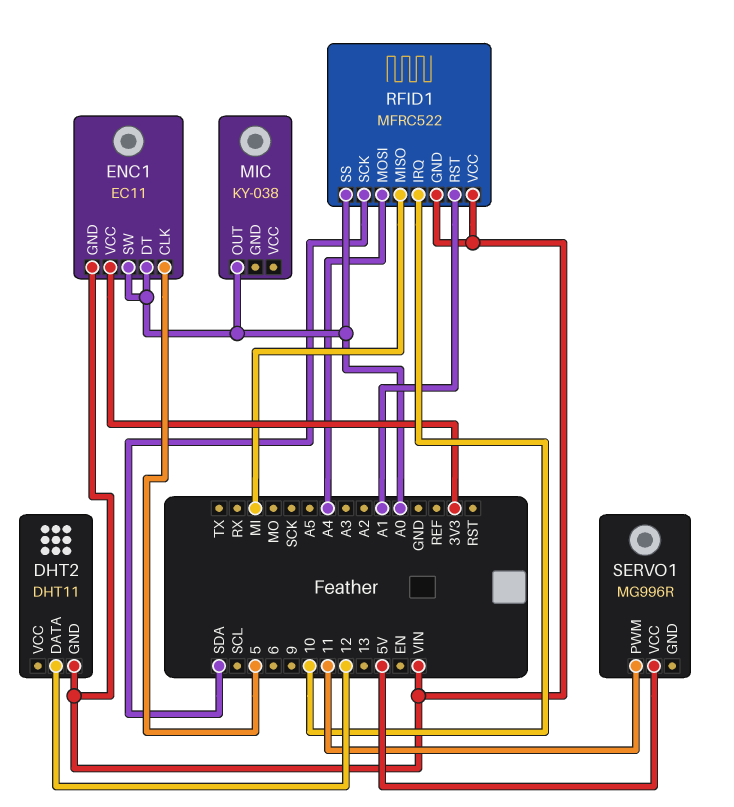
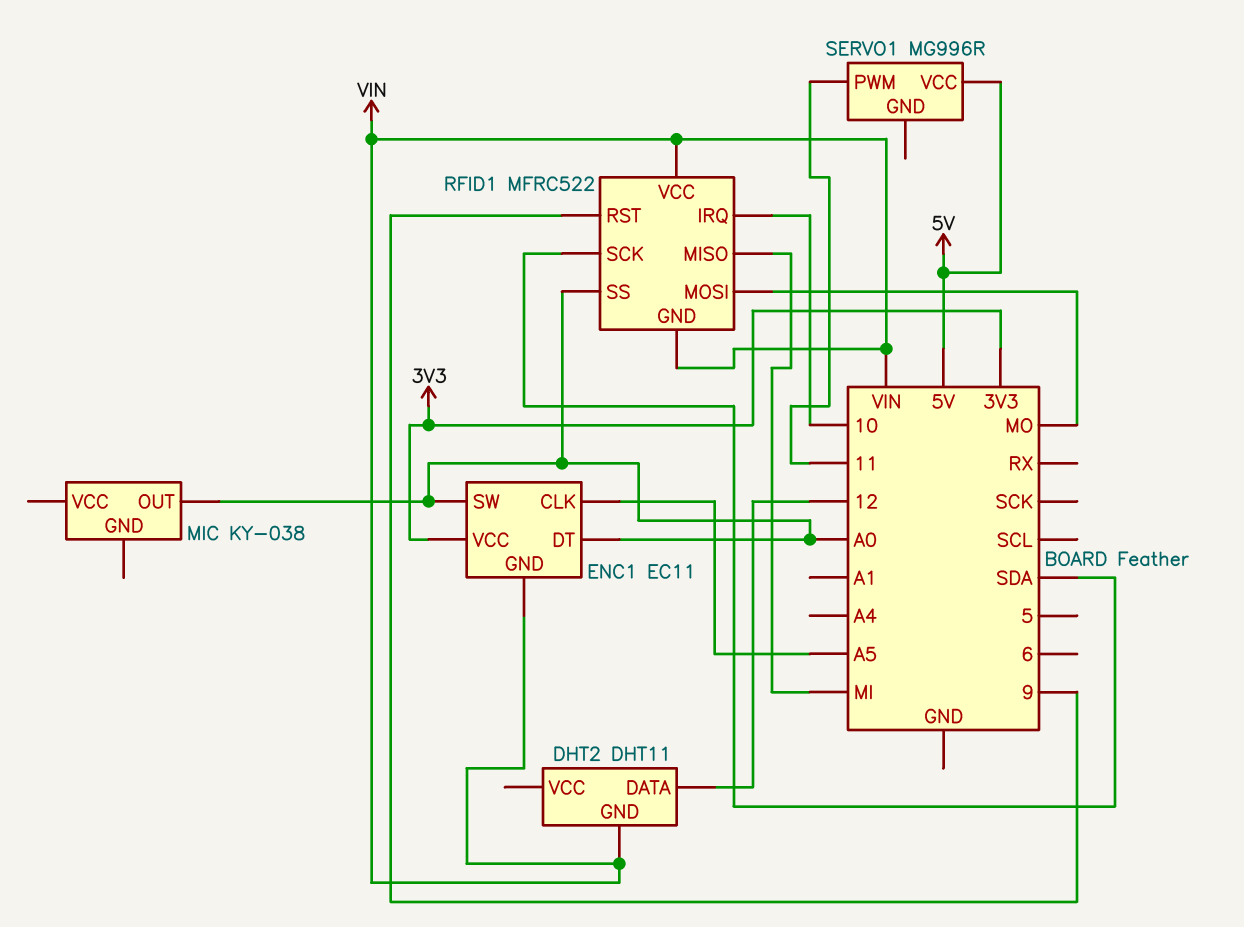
ENC1 pin CLK: 5 -> A5
RFID1 pin MOSI: A4 -> MO
RFID1 pin RST: A1 -> 9

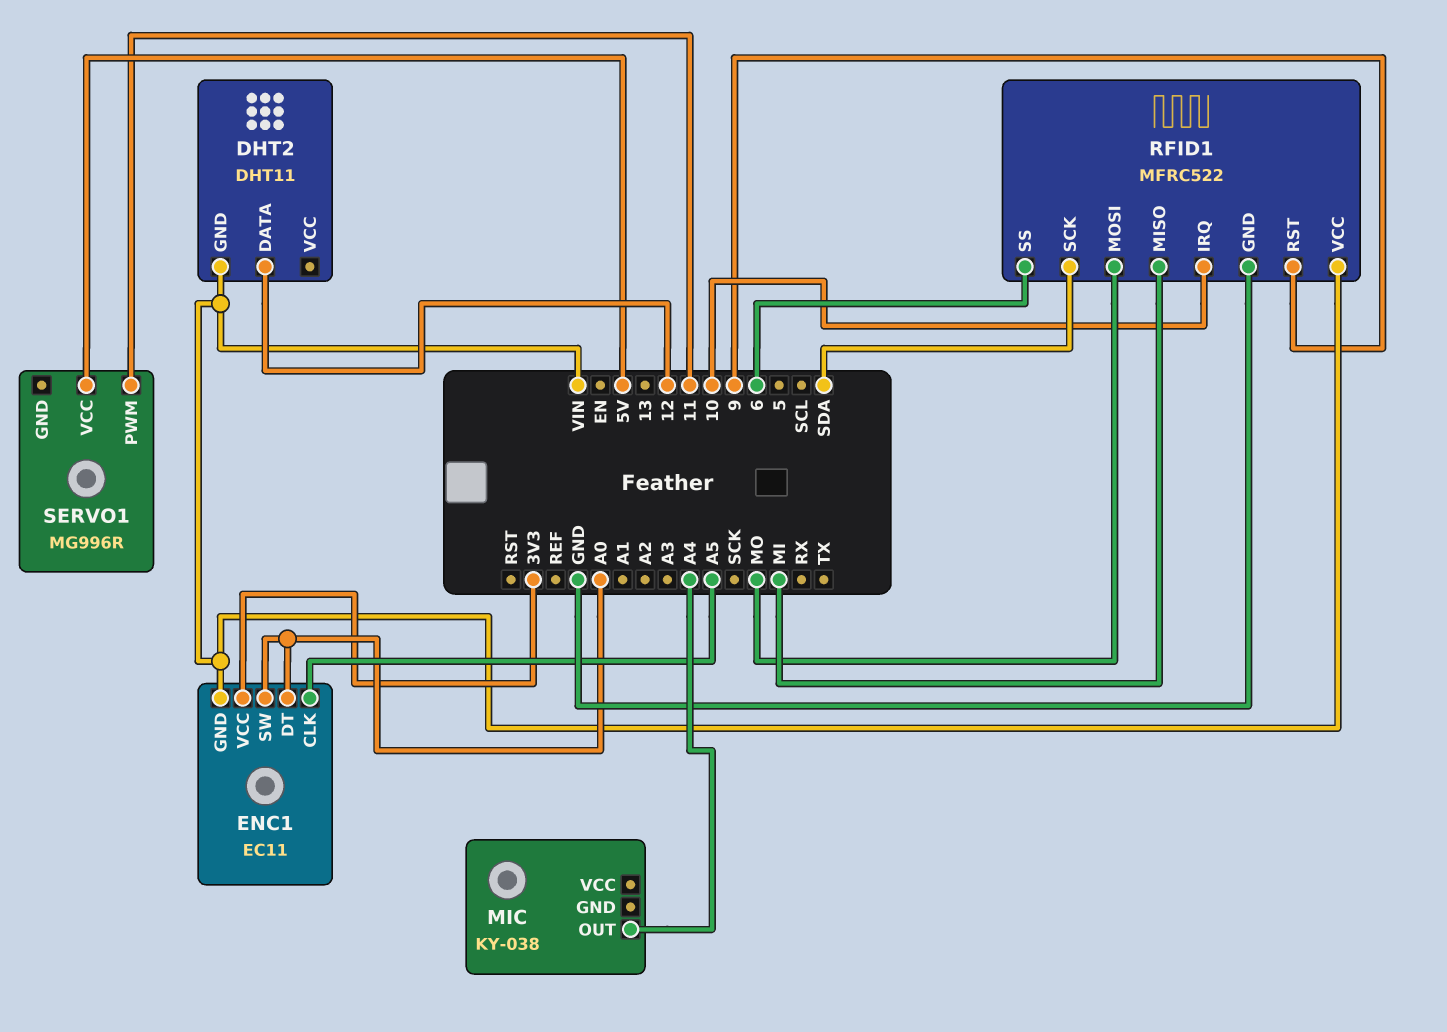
MIC pin OUT: A0 -> A4
RFID1 pin GND: VIN -> GND
RFID1 pin SS: A0 -> 6

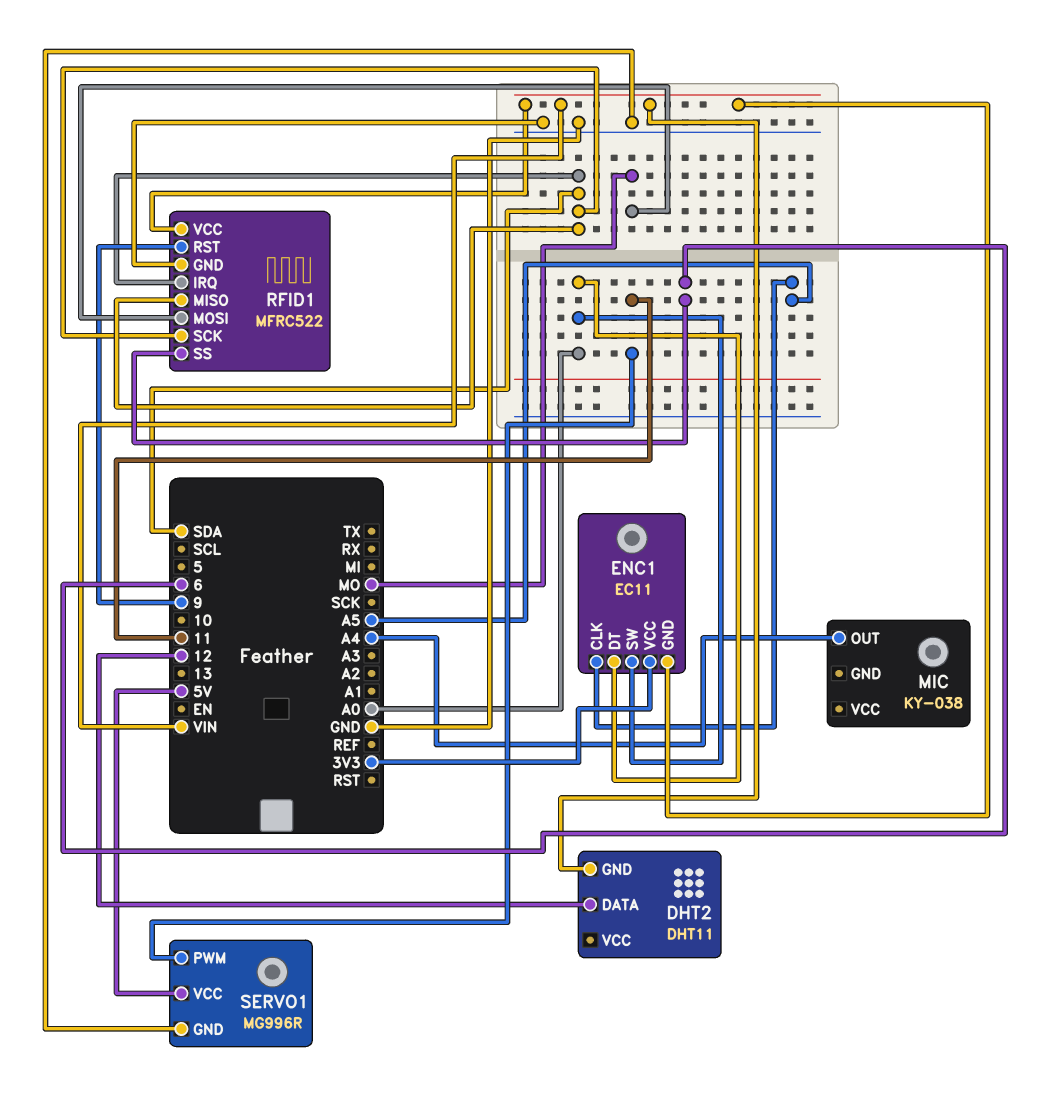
RFID1 pin IRQ: 10 -> SDA
RFID1 pin MISO: MI -> SDA
SERVO1 pin GND: none -> GND

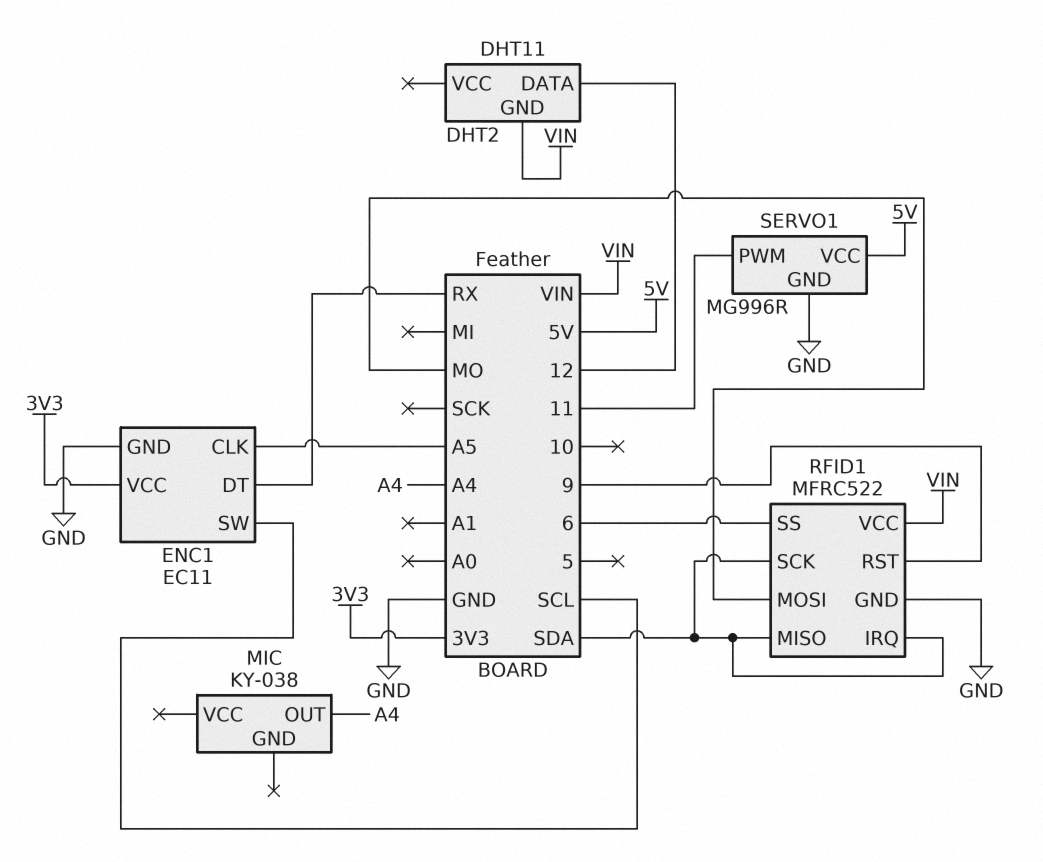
ENC1 pin DT: A0 -> RX
ENC1 pin GND: VIN -> GND
ENC1 pin SW: A0 -> SCL

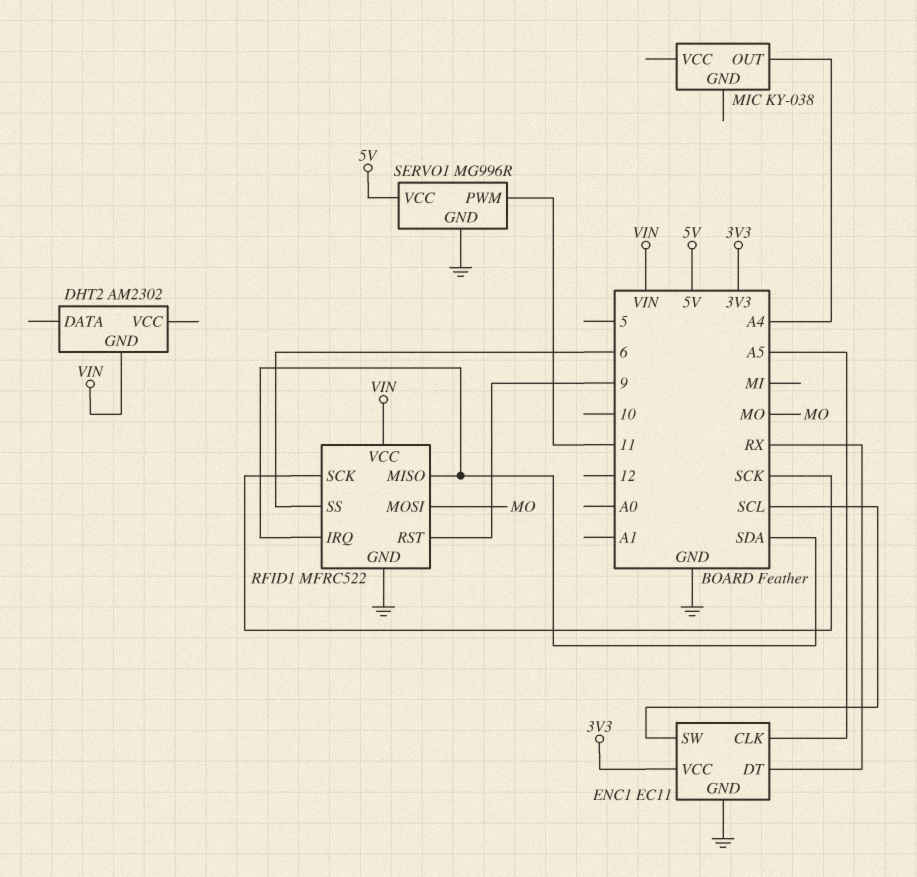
DHT2: DHT11 -> AM2302
DHT2 pin DATA: 12 -> none
RFID1 pin SCK: SDA -> SCK

